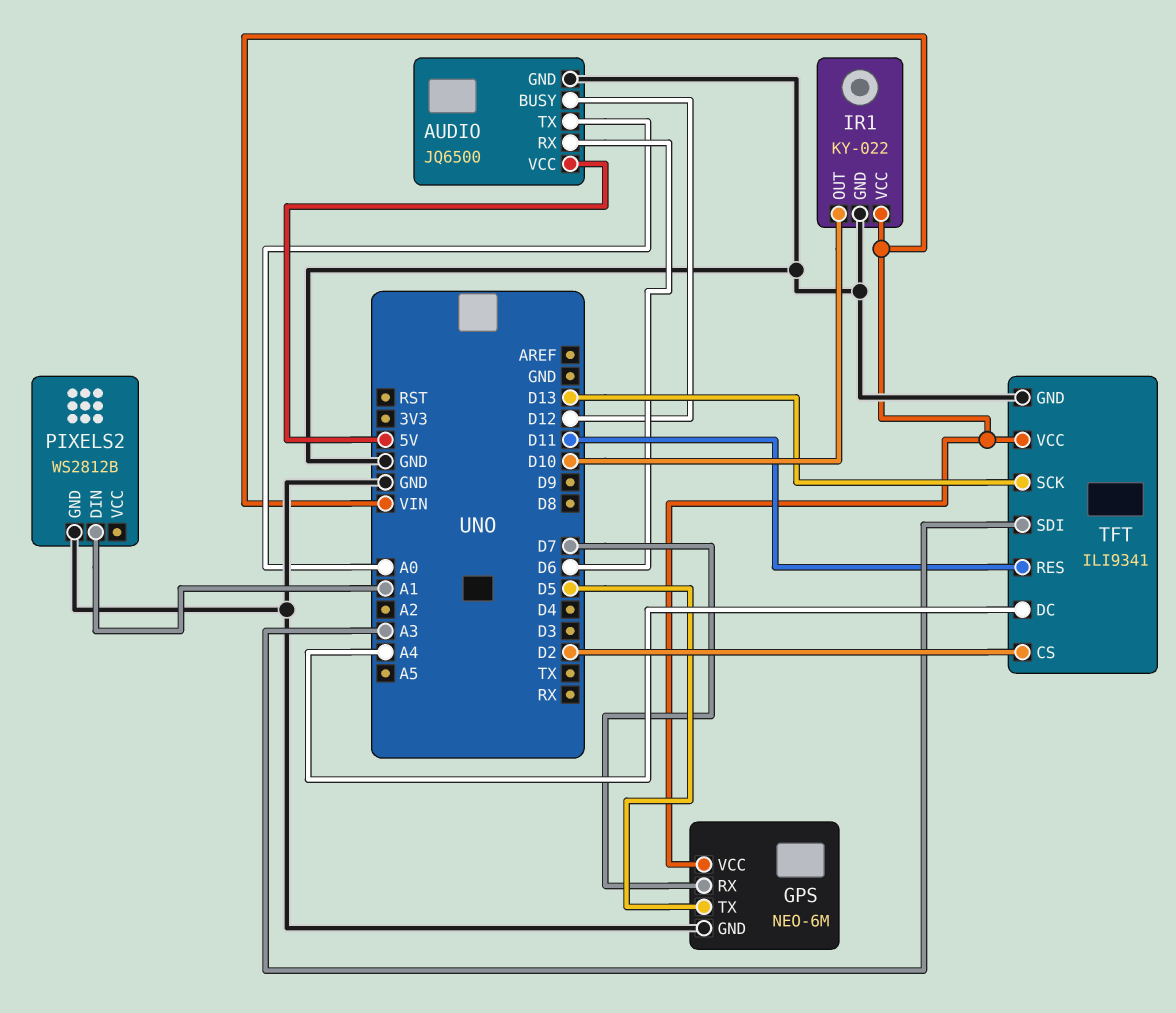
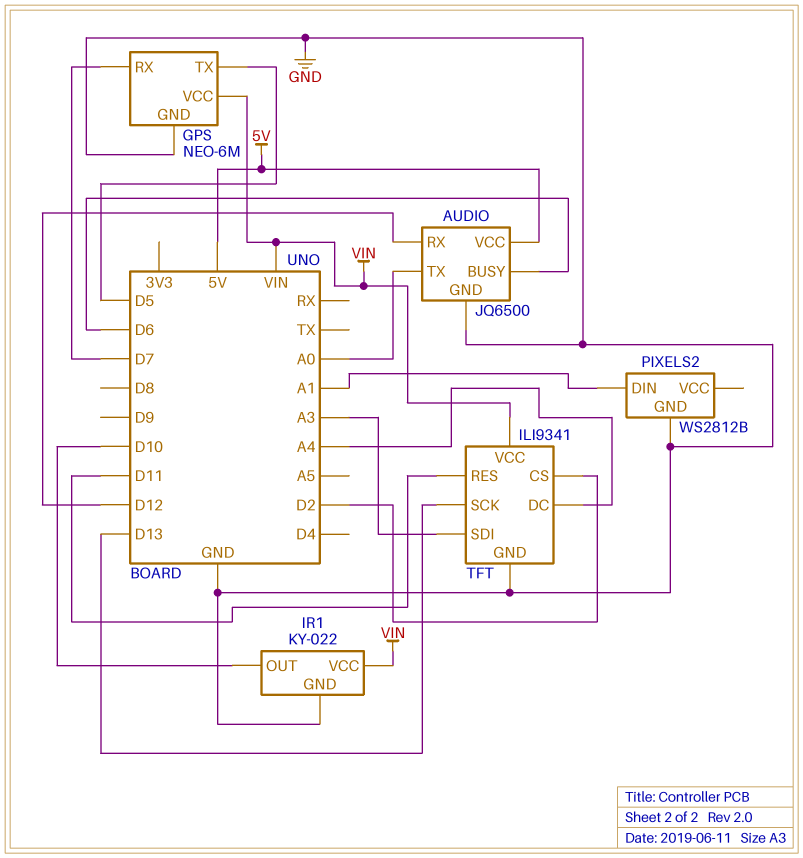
AUDIO pin BUSY: D12 -> D6
AUDIO pin RX: D6 -> D12

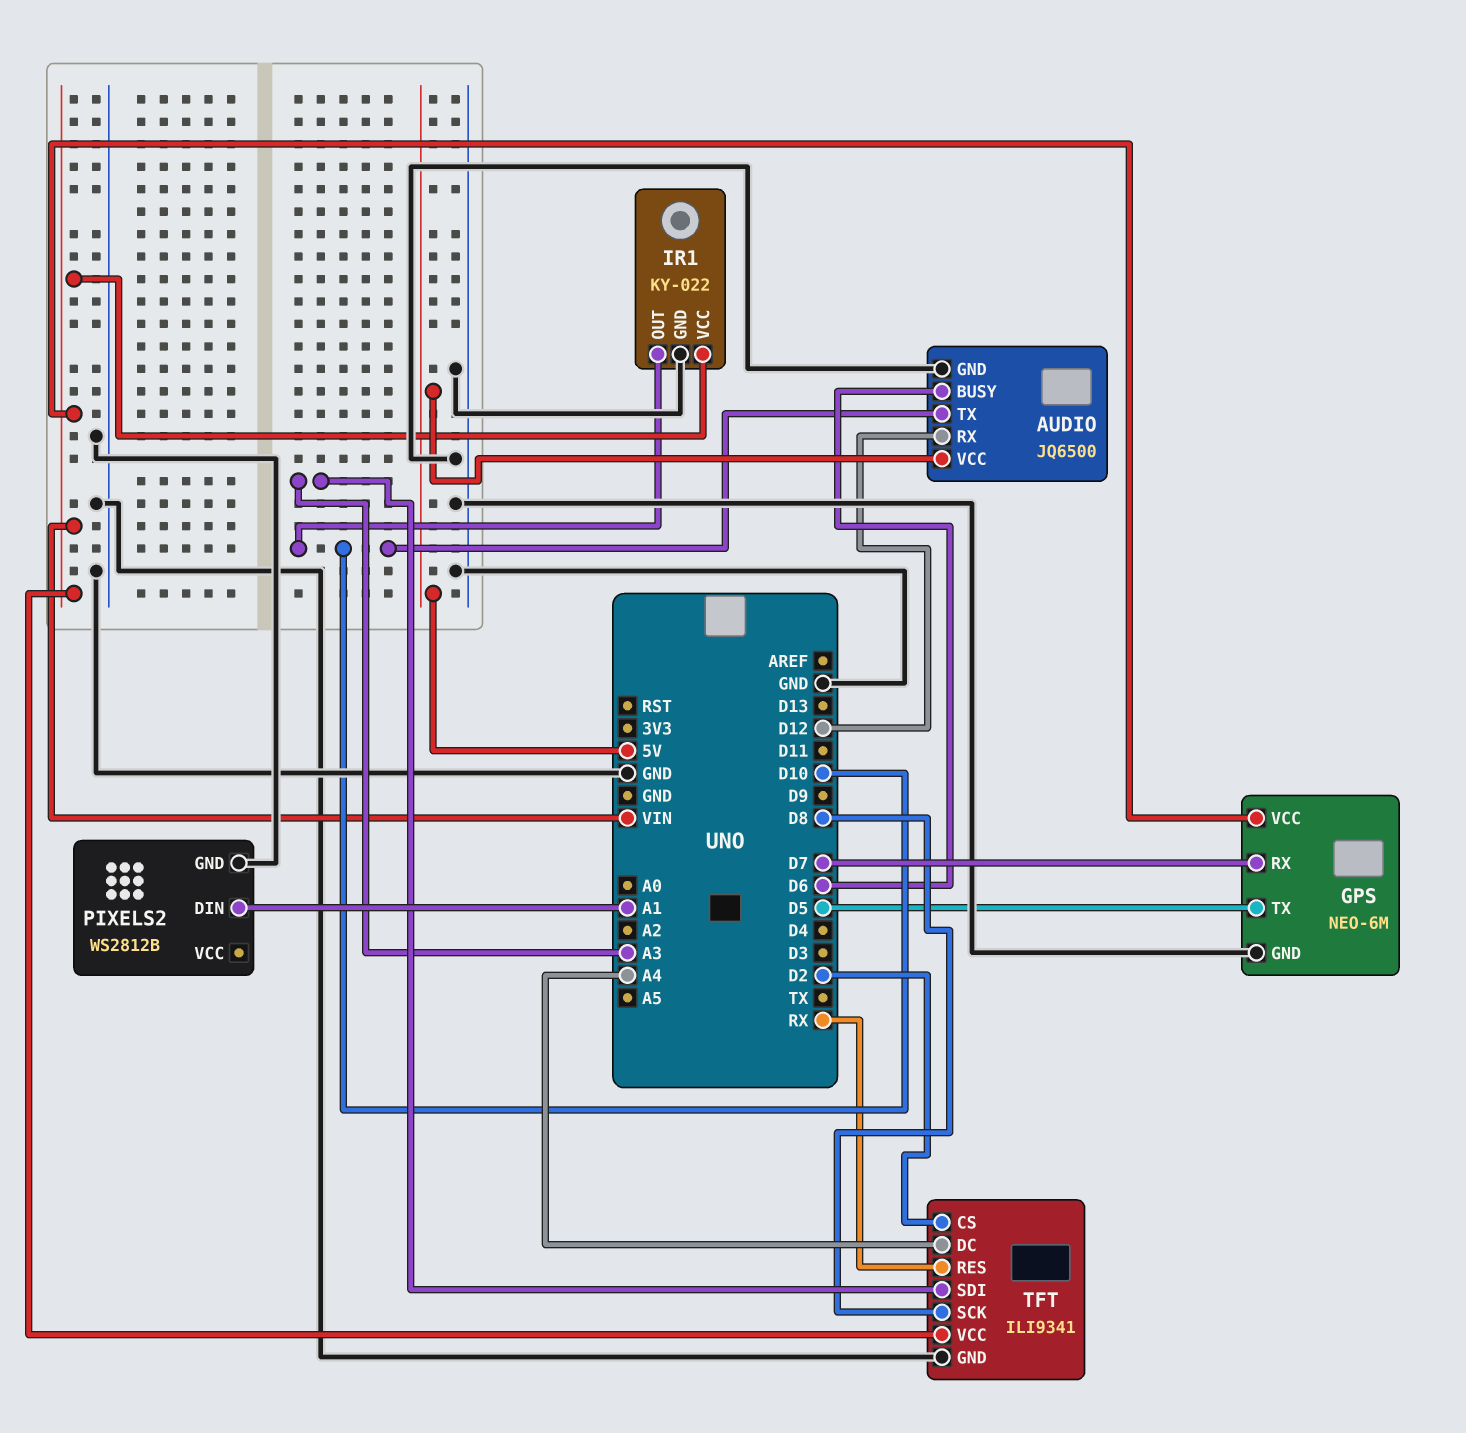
AUDIO pin TX: A0 -> D10
TFT pin RES: D11 -> RX
TFT pin SCK: D13 -> D8

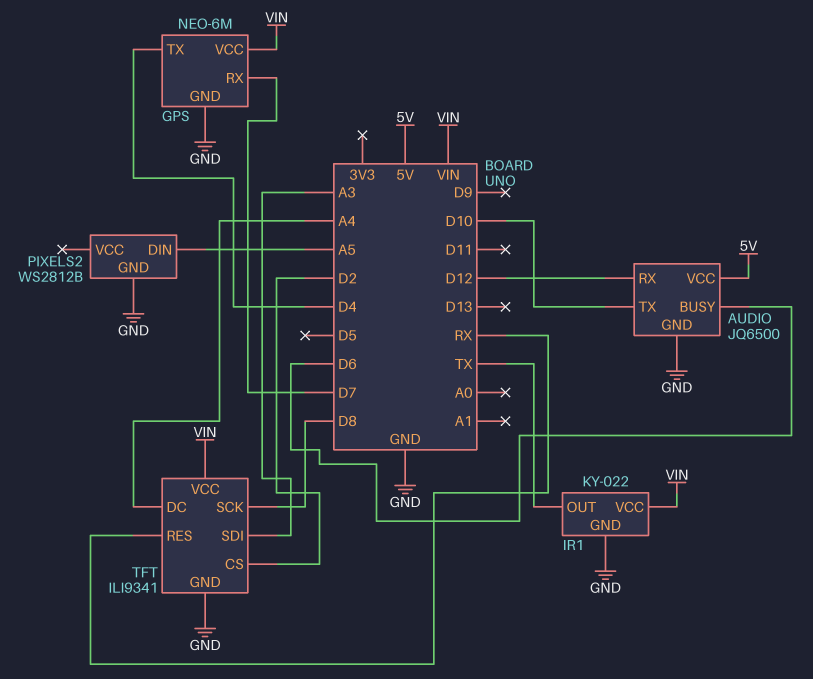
GPS pin TX: D5 -> D4
IR1 pin OUT: D10 -> TX
PIXELS2 pin DIN: A1 -> A5

